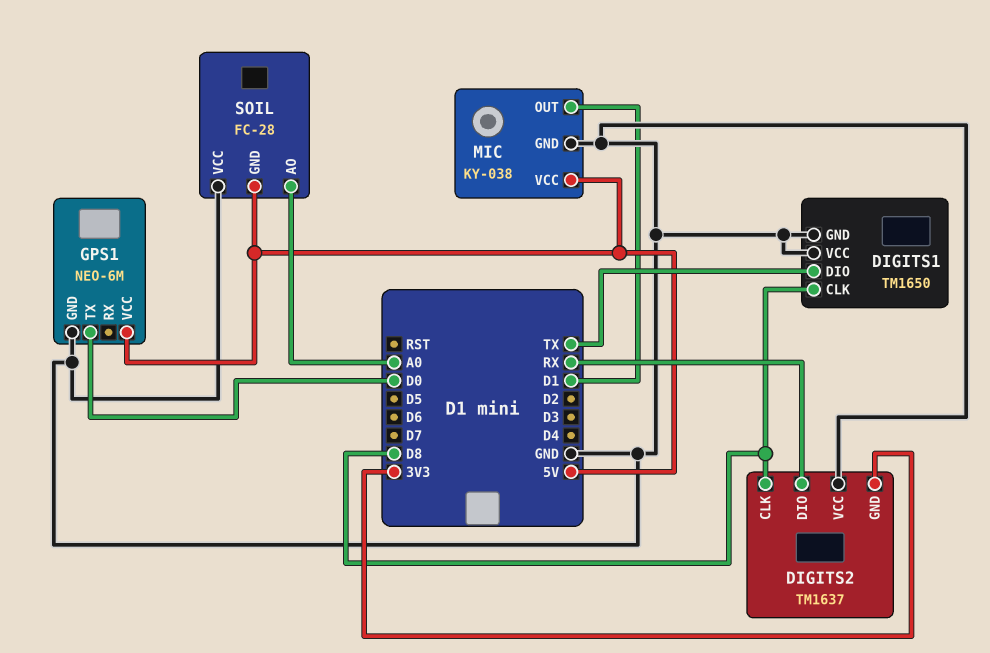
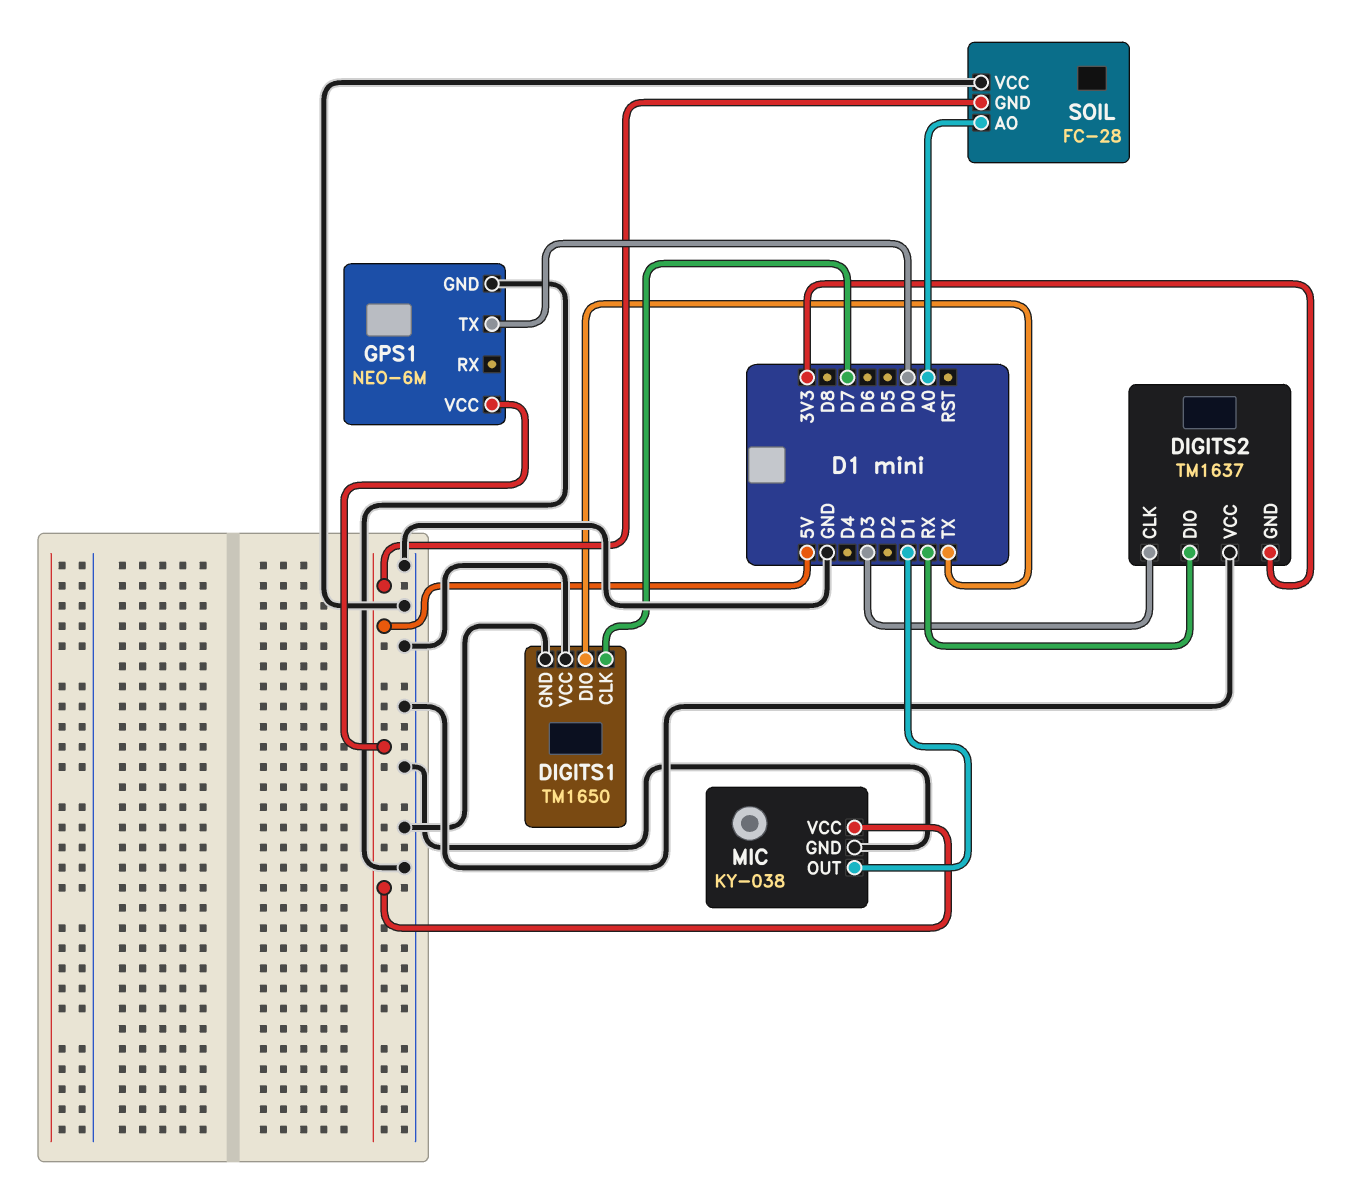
DIGITS1 pin CLK: D8 -> D7
DIGITS2 pin CLK: D8 -> D3

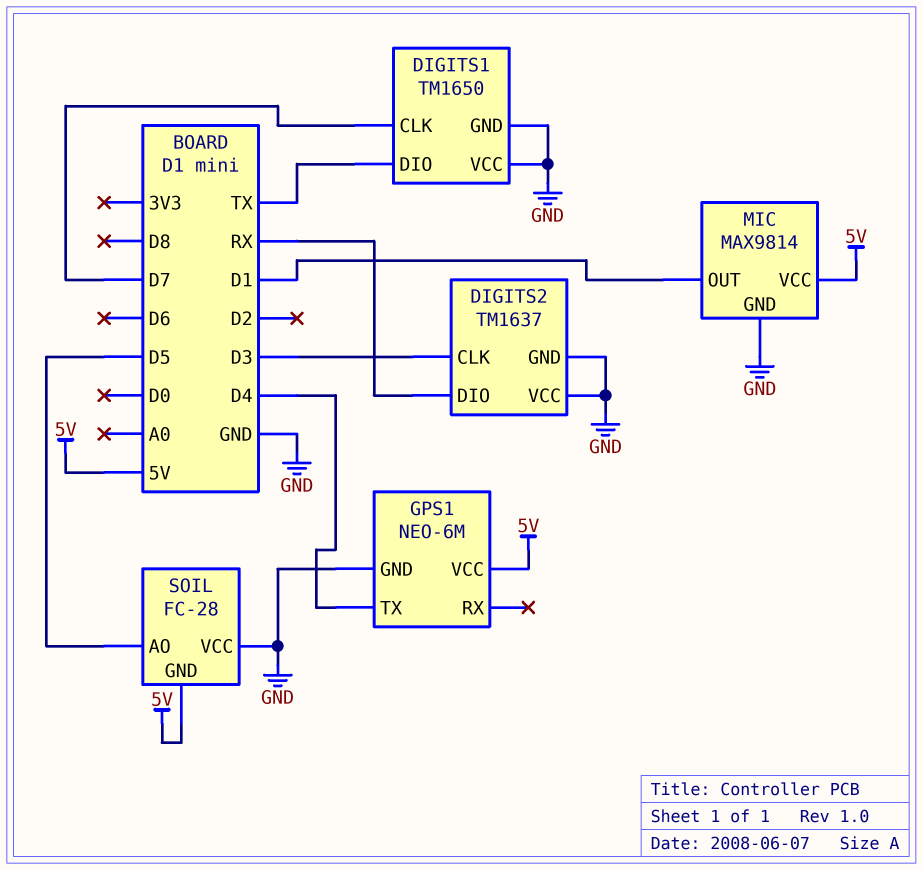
DIGITS2 pin GND: 3V3 -> GND
GPS1 pin TX: D0 -> D4
MIC: KY-038 -> MAX9814
SOIL pin AO: A0 -> D5

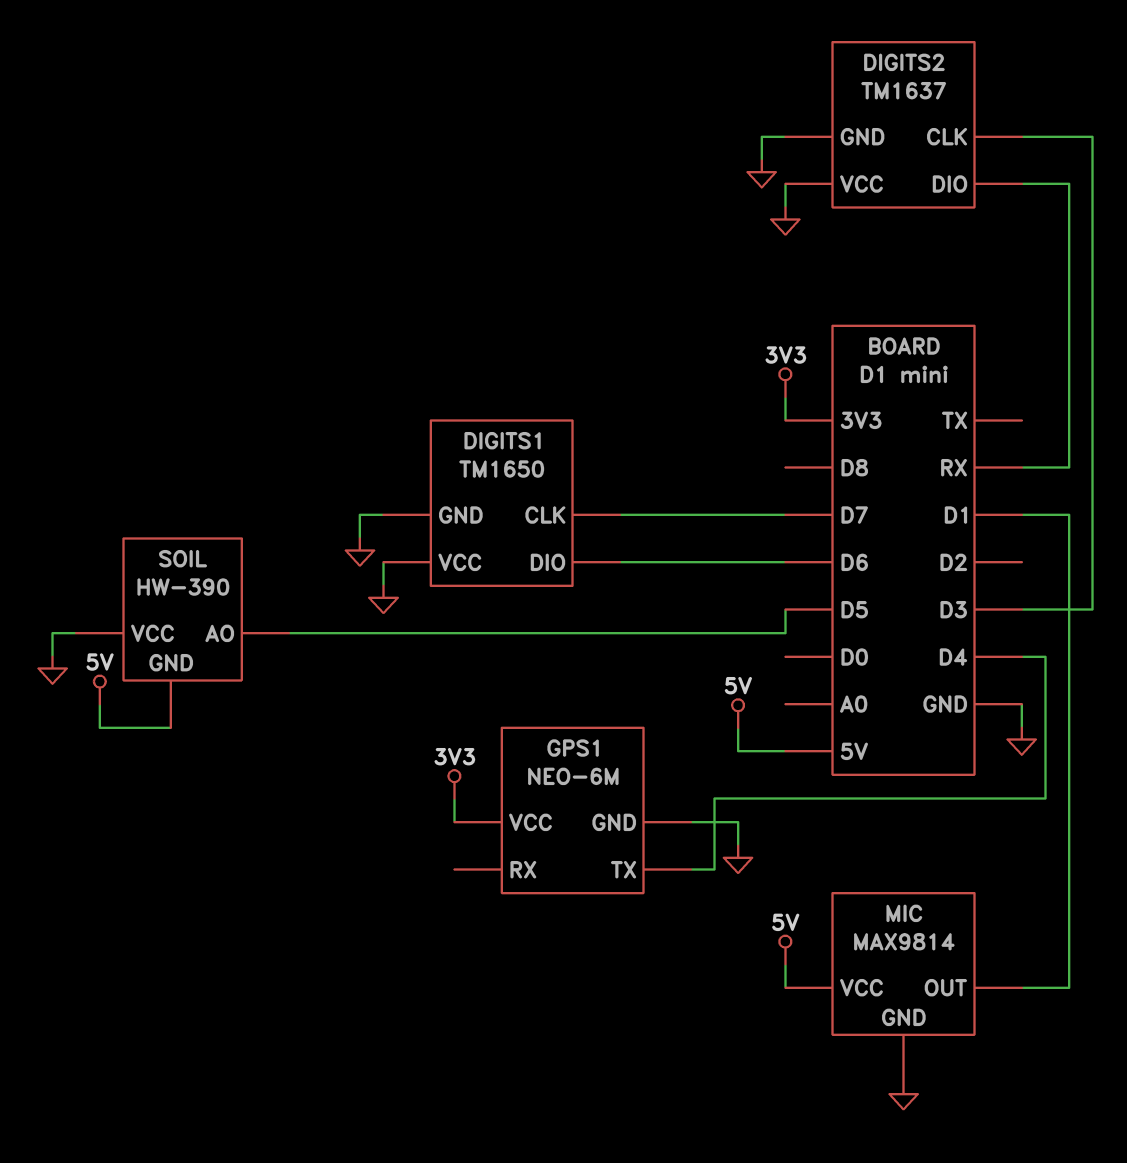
DIGITS1 pin DIO: TX -> D6
GPS1 pin VCC: 5V -> 3V3
SOIL: FC-28 -> HW-390

